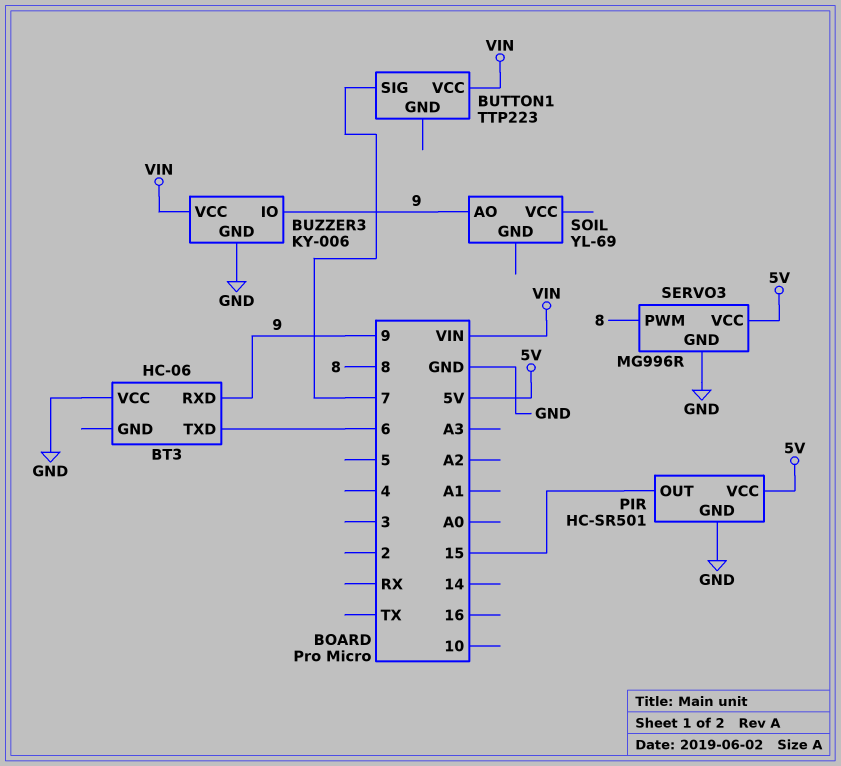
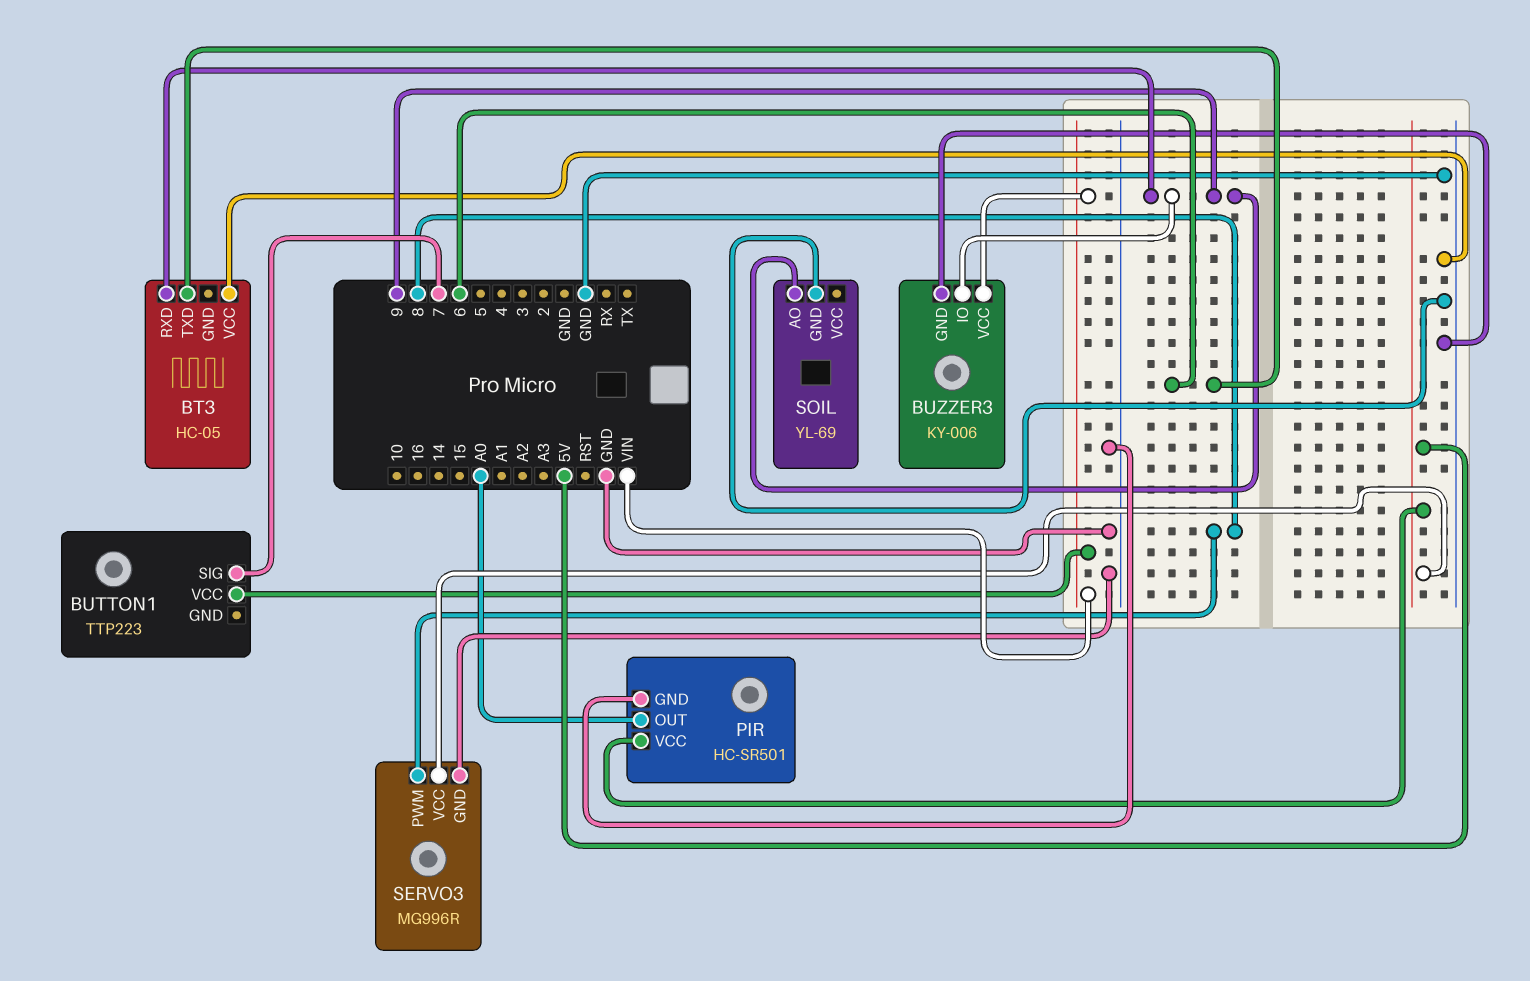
BT3: HC-06 -> HC-05
PIR pin OUT: 15 -> A0
SOIL pin GND: none -> GND

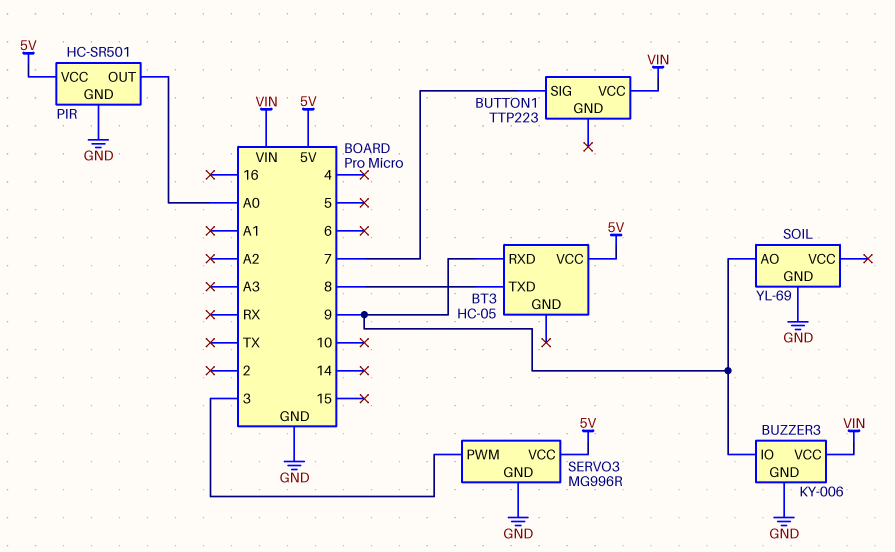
BT3 pin TXD: 6 -> 8
BT3 pin VCC: GND -> 5V
SERVO3 pin PWM: 8 -> 3

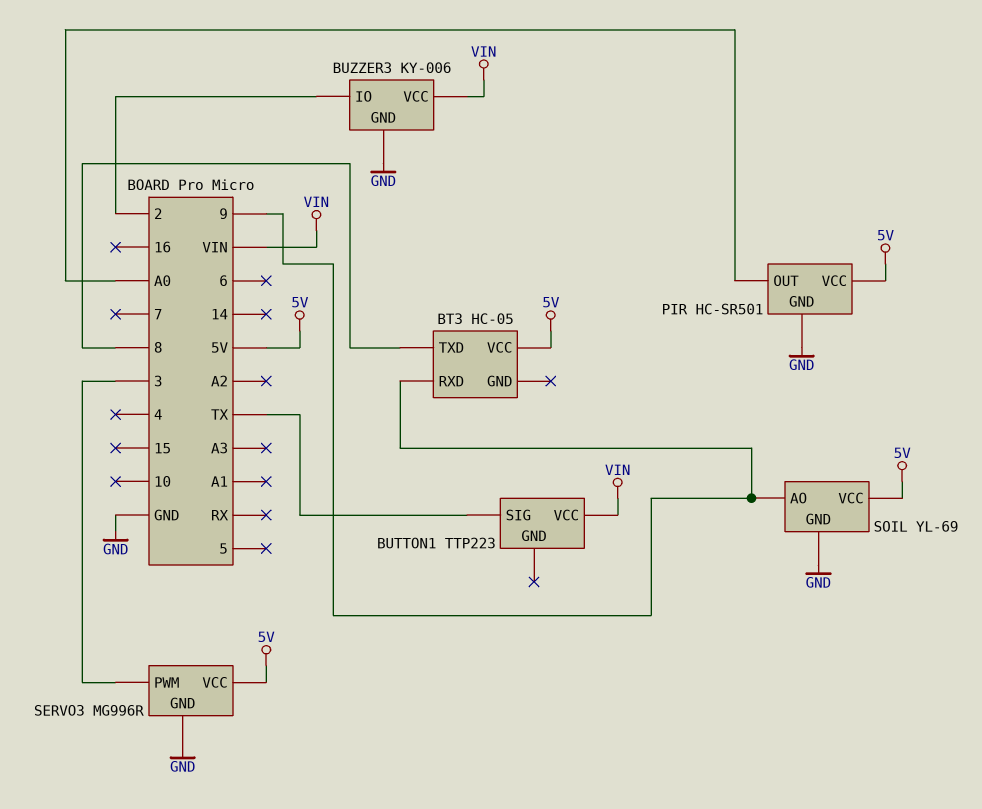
BUTTON1 pin SIG: 7 -> TX
BUZZER3 pin IO: 9 -> 2
SOIL pin VCC: none -> 5V

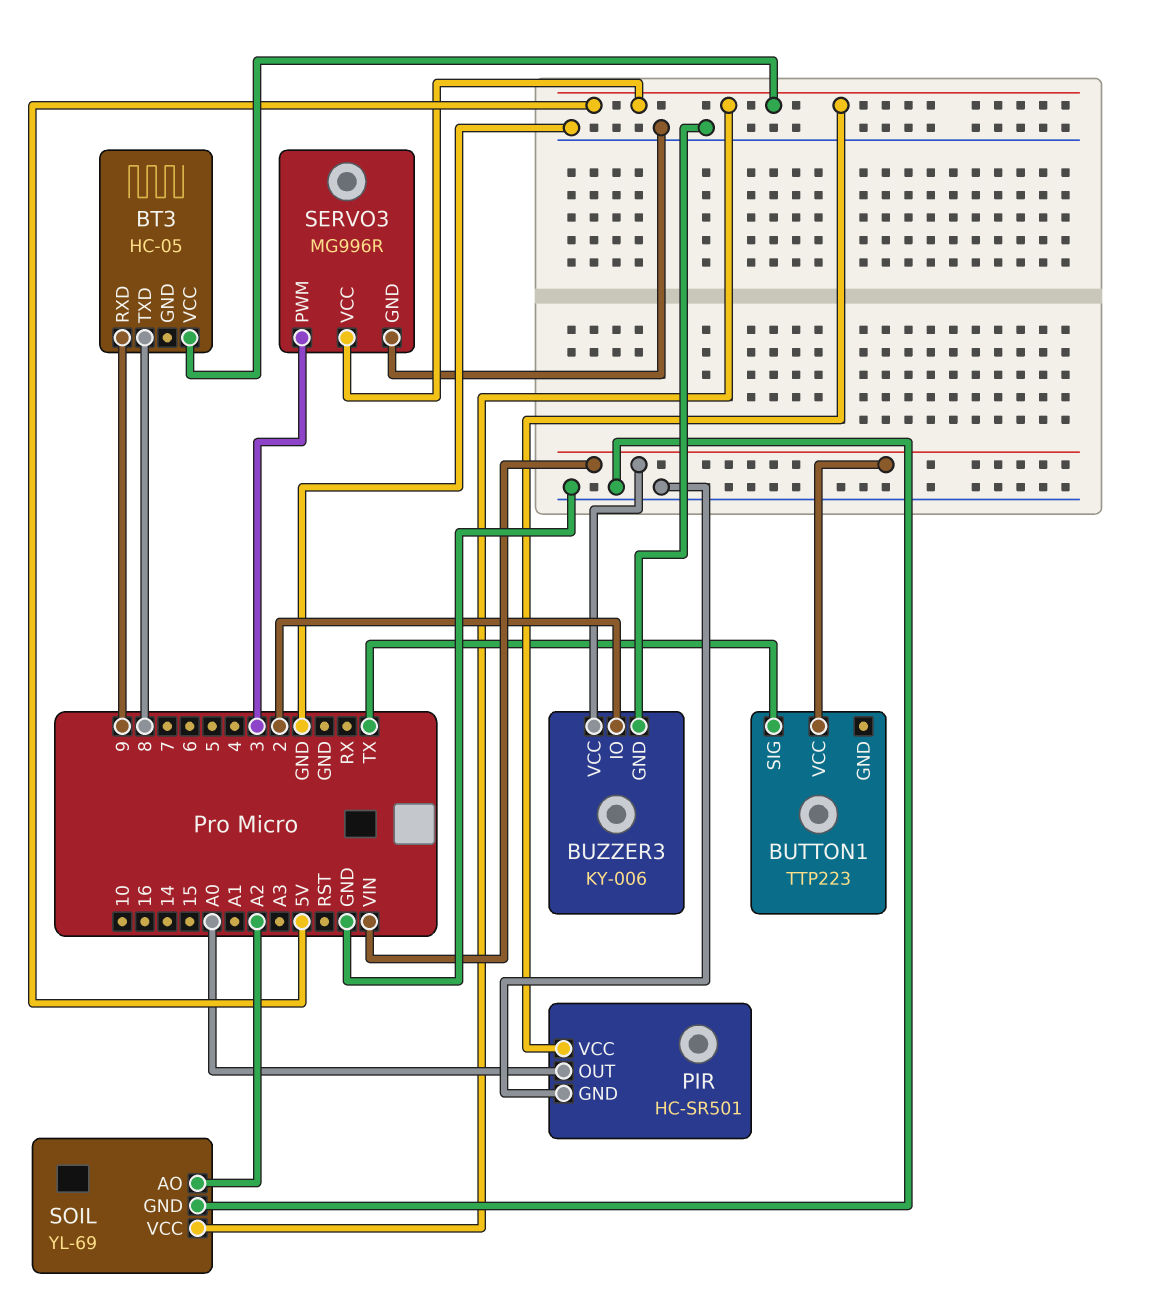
SOIL pin AO: 9 -> A2

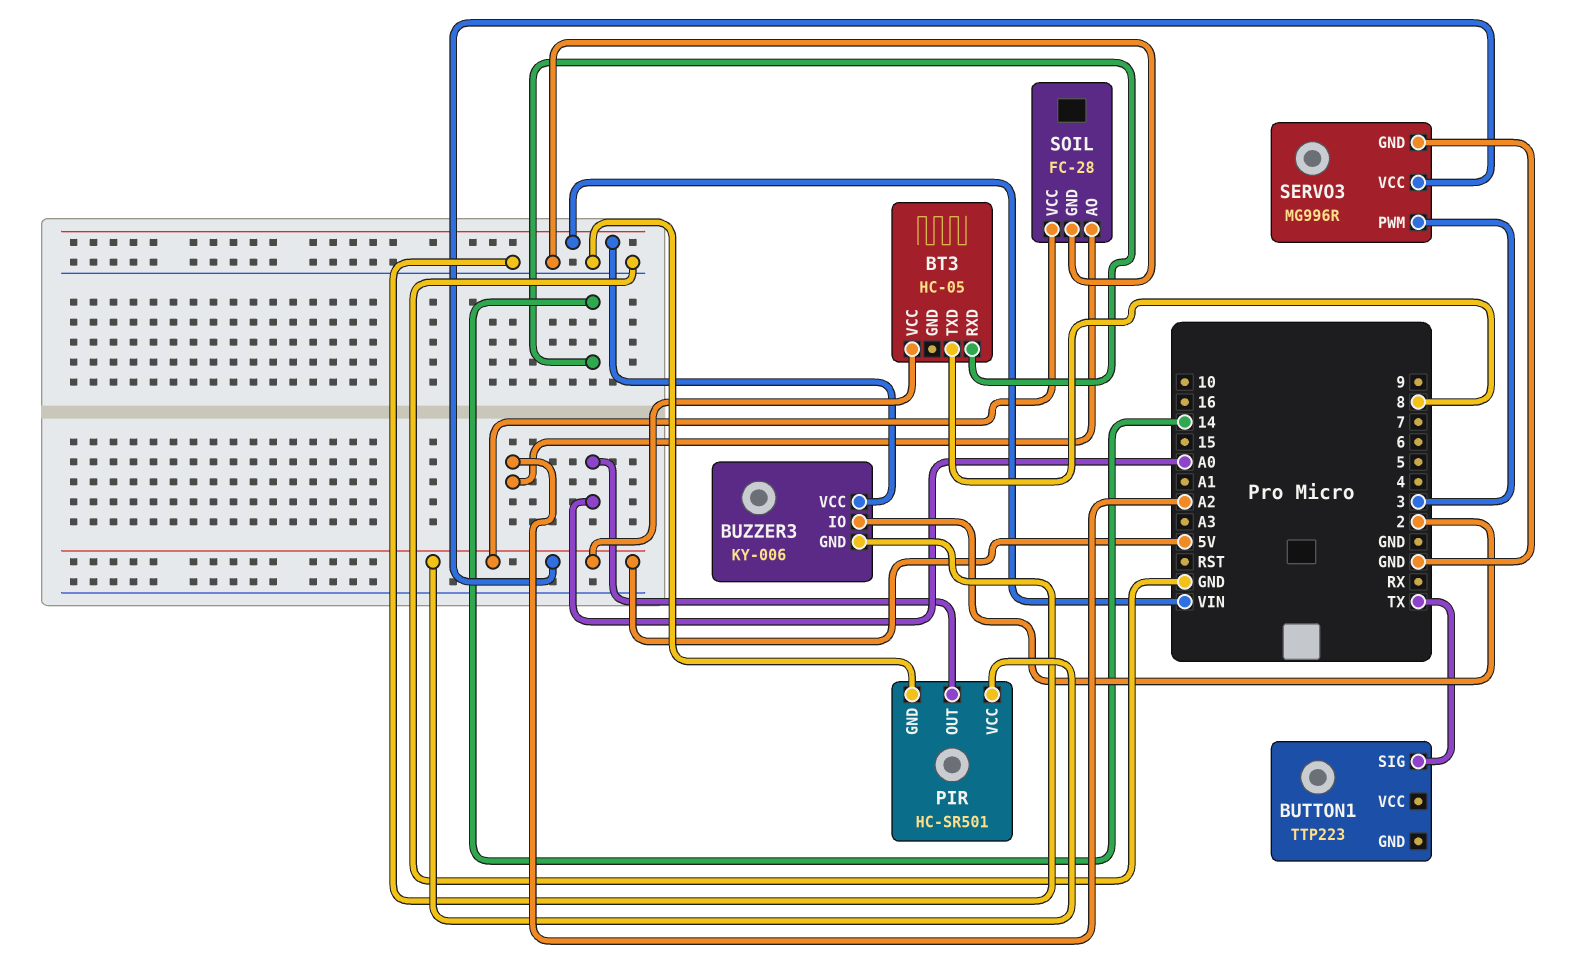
BT3 pin RXD: 9 -> 14
BUTTON1 pin VCC: VIN -> none
SOIL: YL-69 -> FC-28

